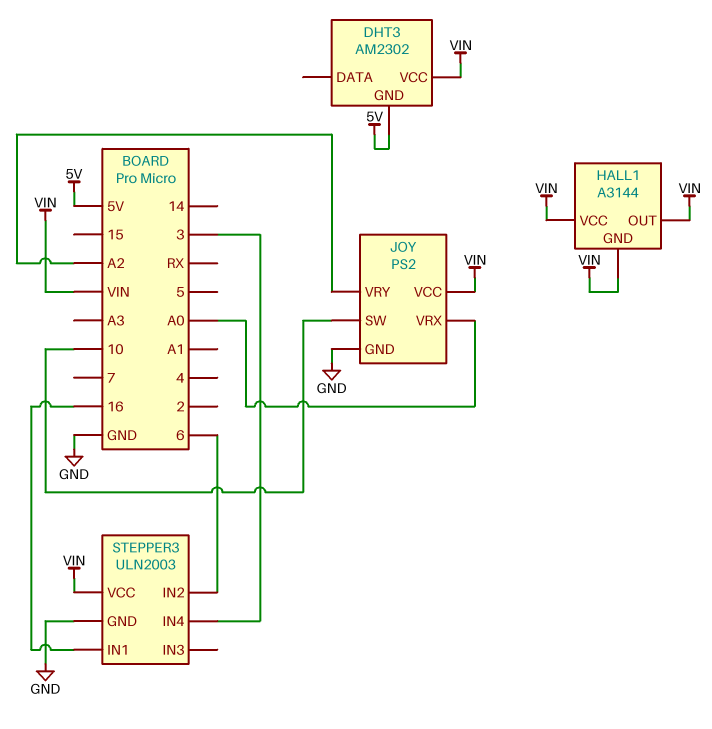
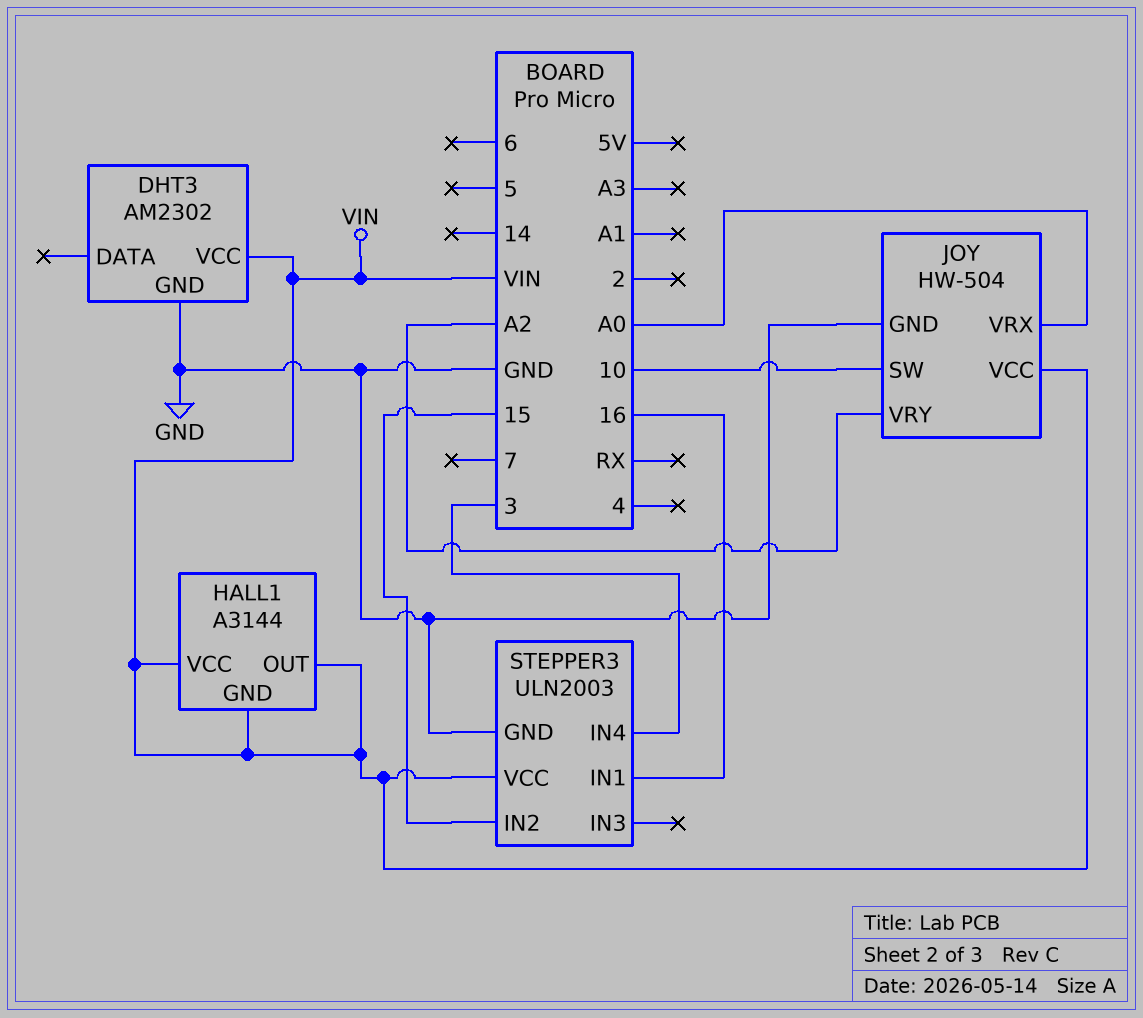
DHT3 pin GND: 5V -> GND
JOY: PS2 -> HW-504
STEPPER3 pin IN2: 6 -> 15

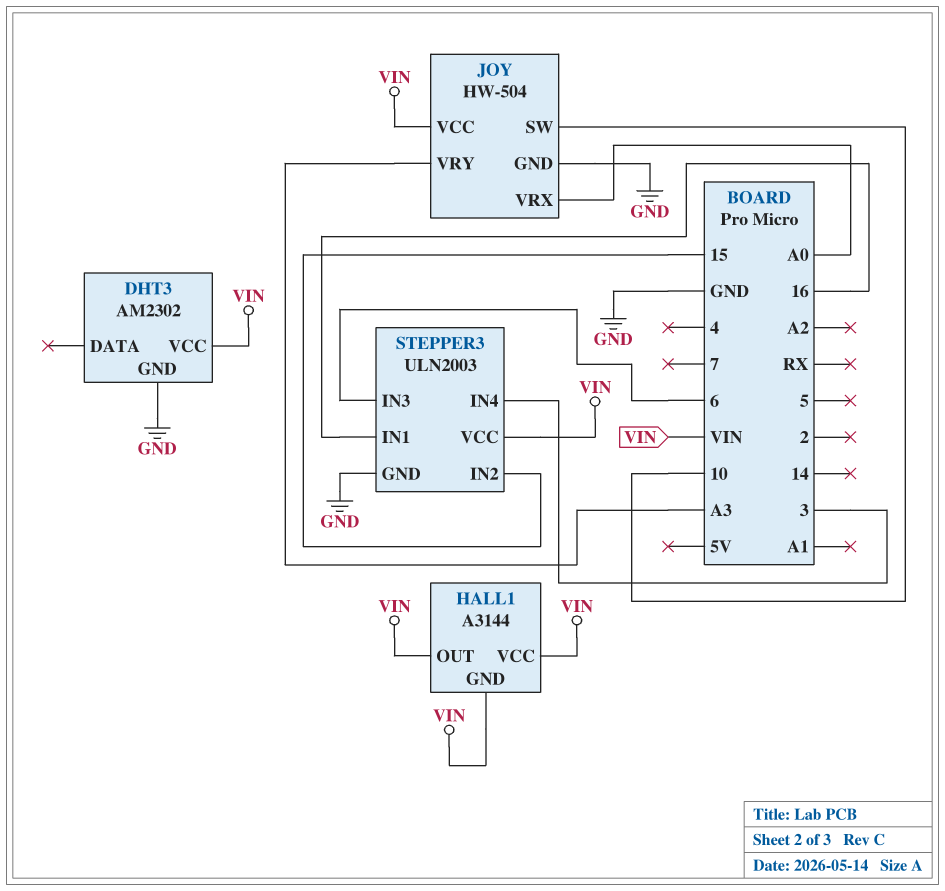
JOY pin VRY: A2 -> A3
STEPPER3 pin IN3: none -> 6

